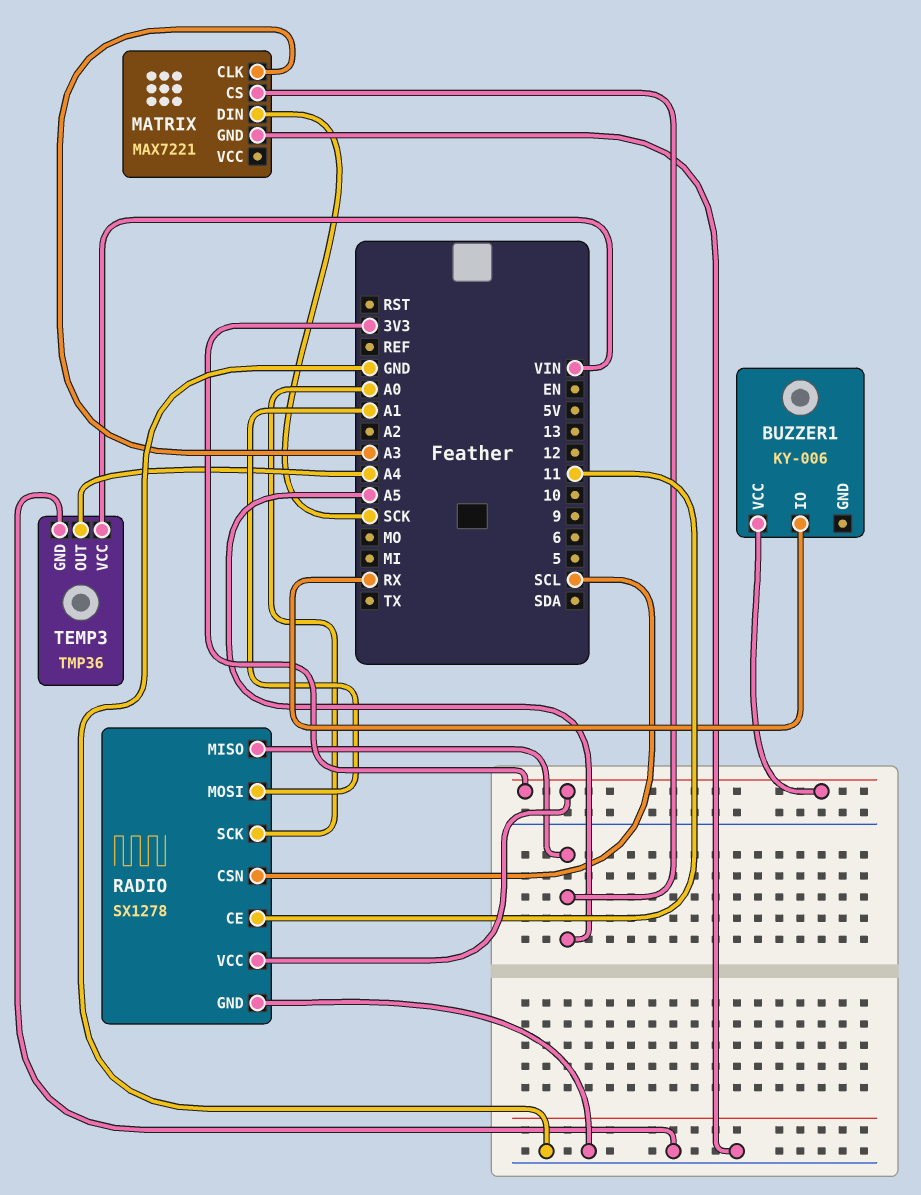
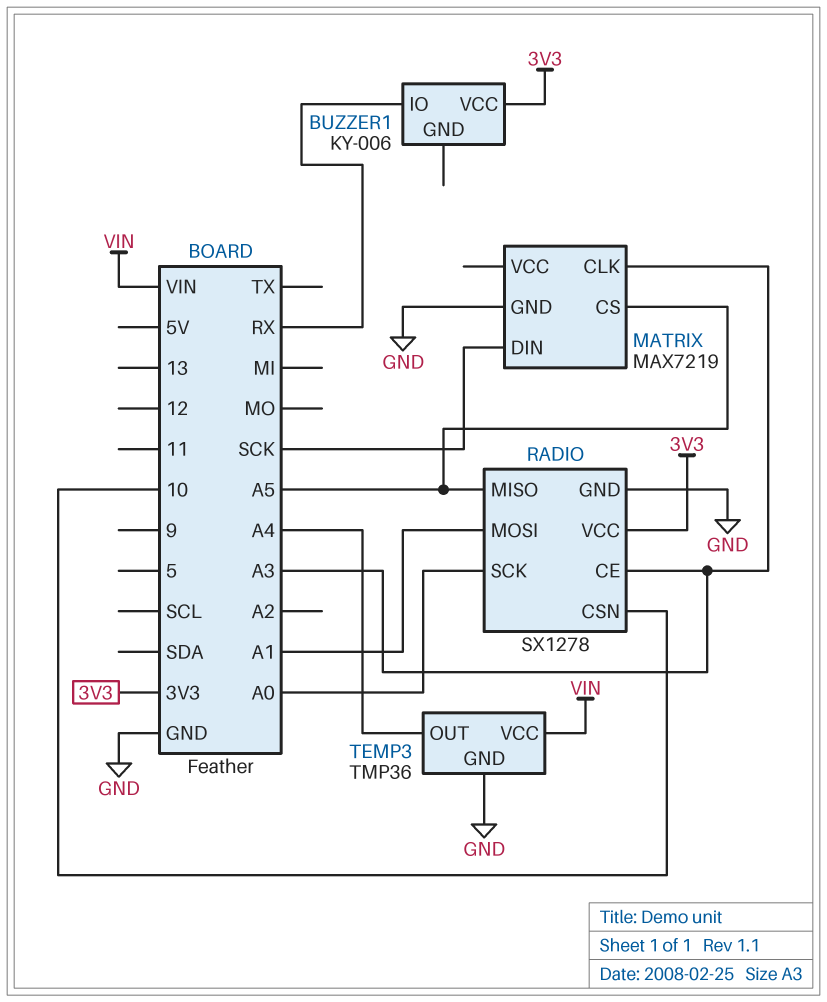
MATRIX: MAX7221 -> MAX7219
RADIO pin CE: 11 -> A3
RADIO pin CSN: SCL -> 10

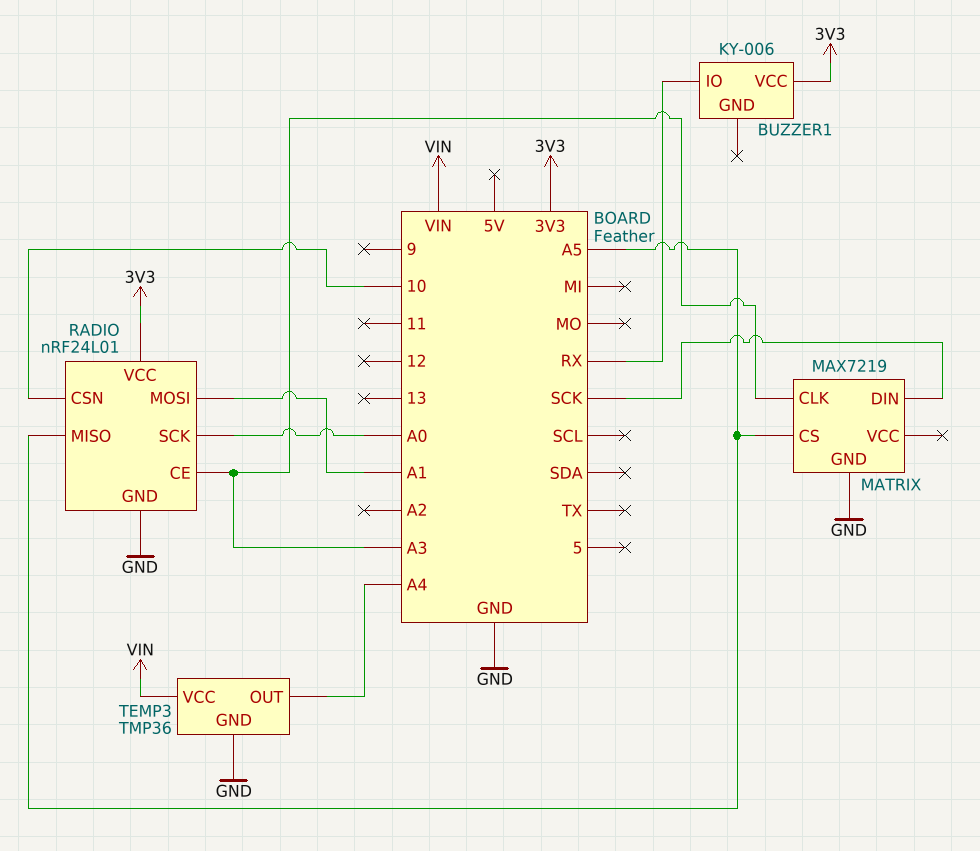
RADIO: SX1278 -> nRF24L01

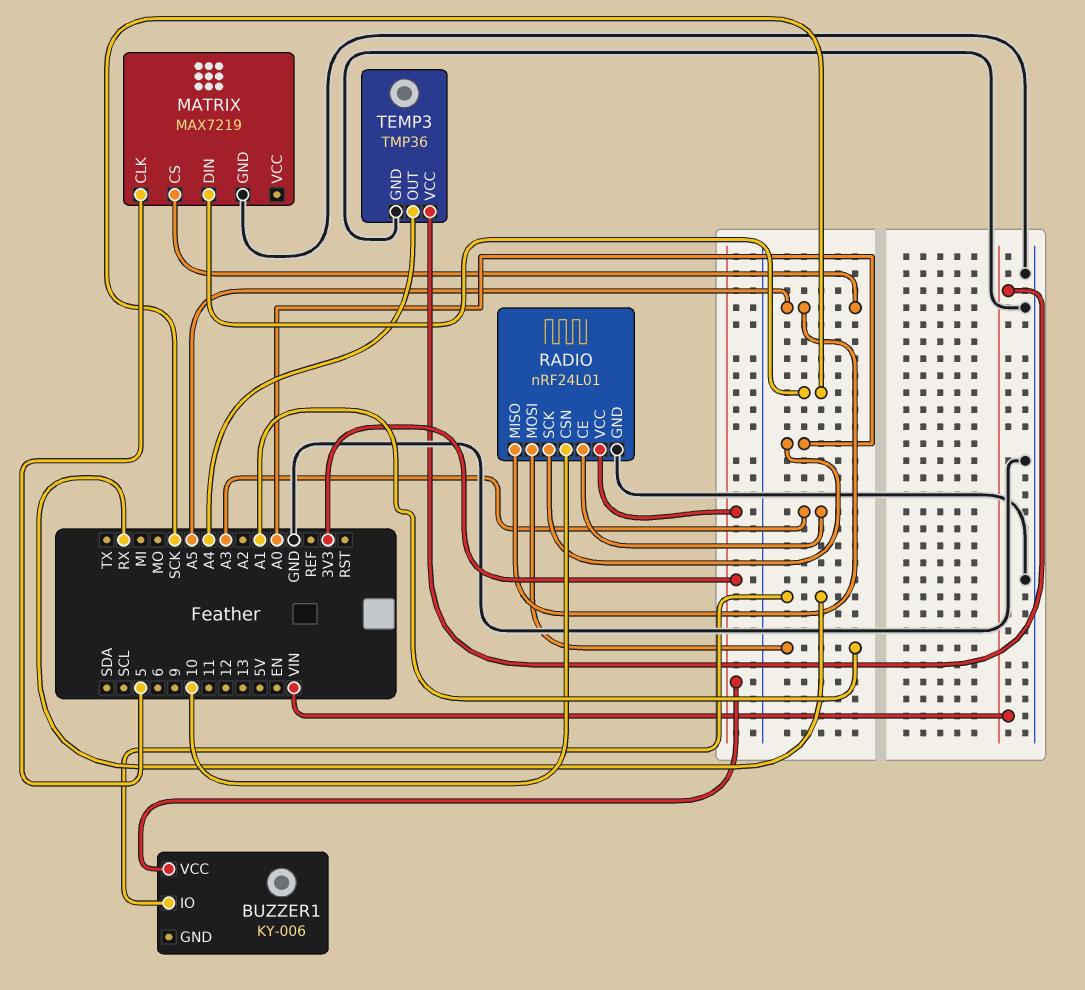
MATRIX pin CLK: A3 -> 5

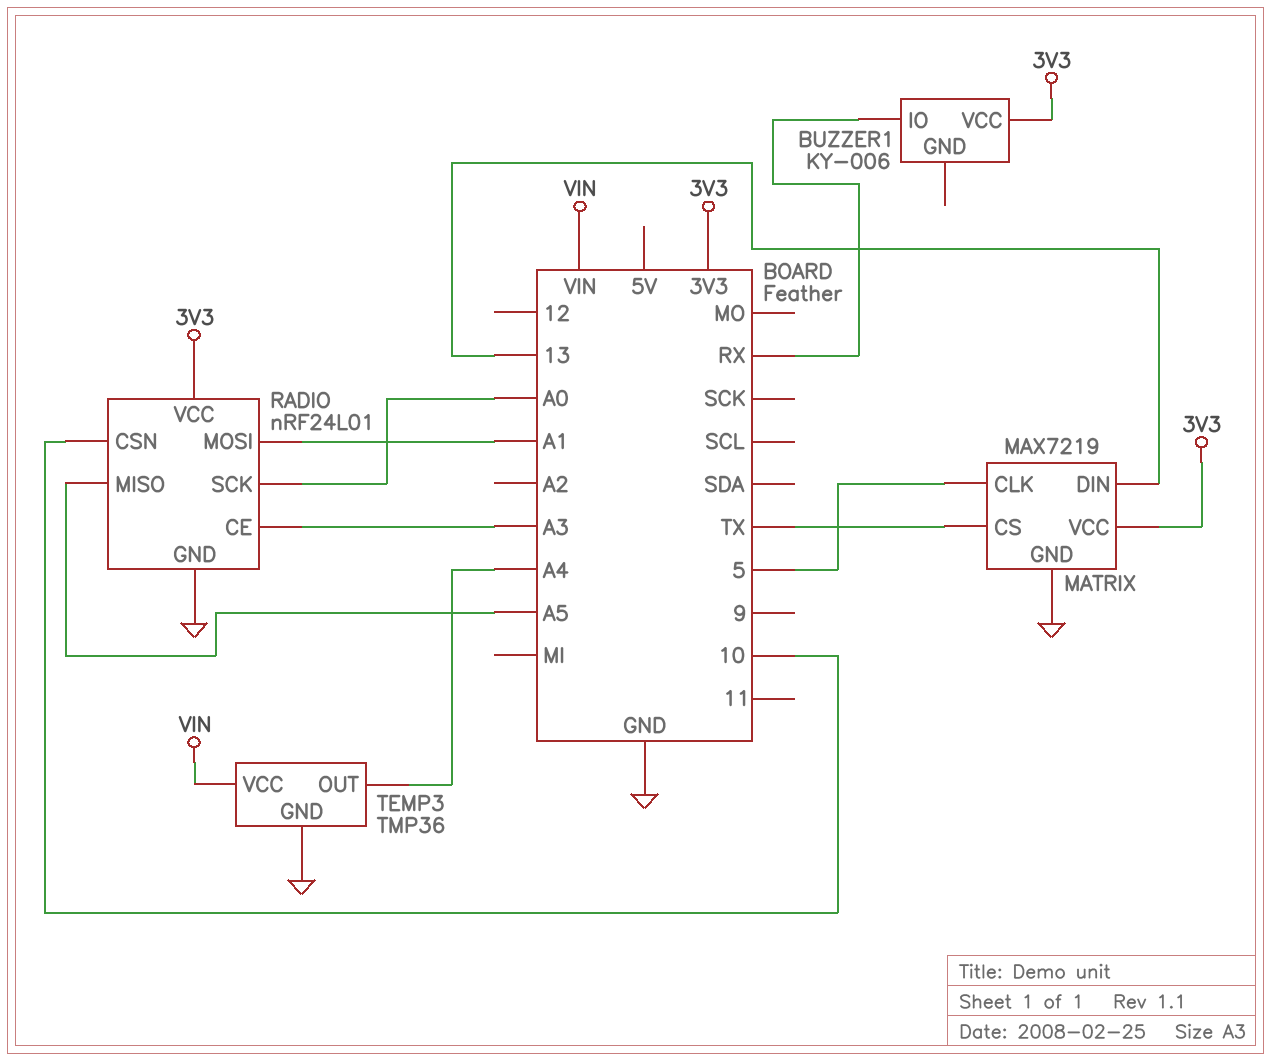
MATRIX pin CS: A5 -> TX
MATRIX pin DIN: SCK -> 13
MATRIX pin VCC: none -> 3V3

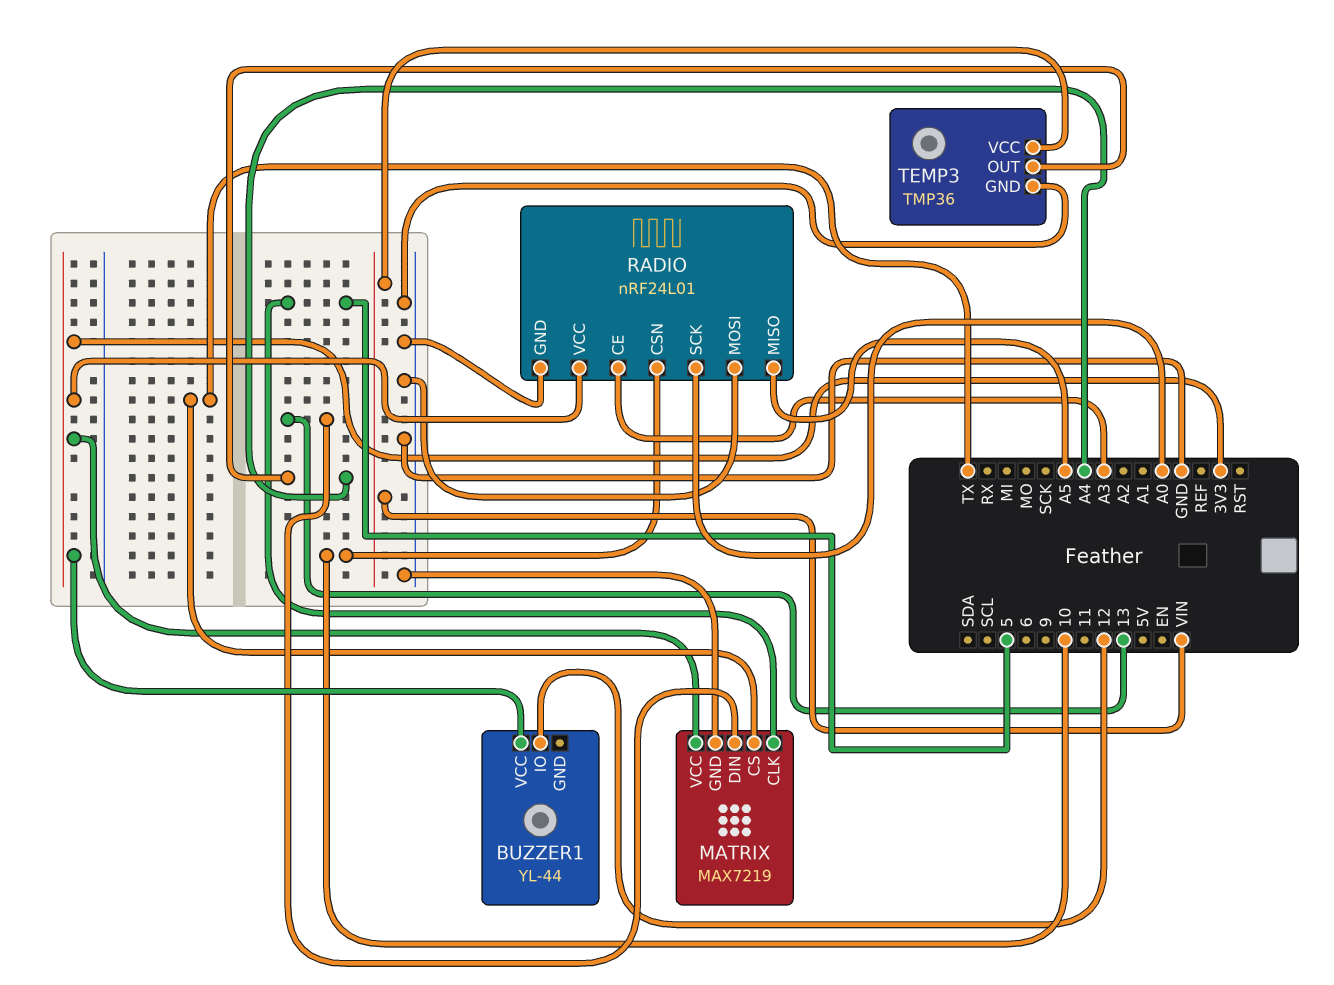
BUZZER1: KY-006 -> YL-44
BUZZER1 pin IO: RX -> 12
RADIO pin MOSI: A1 -> GND

